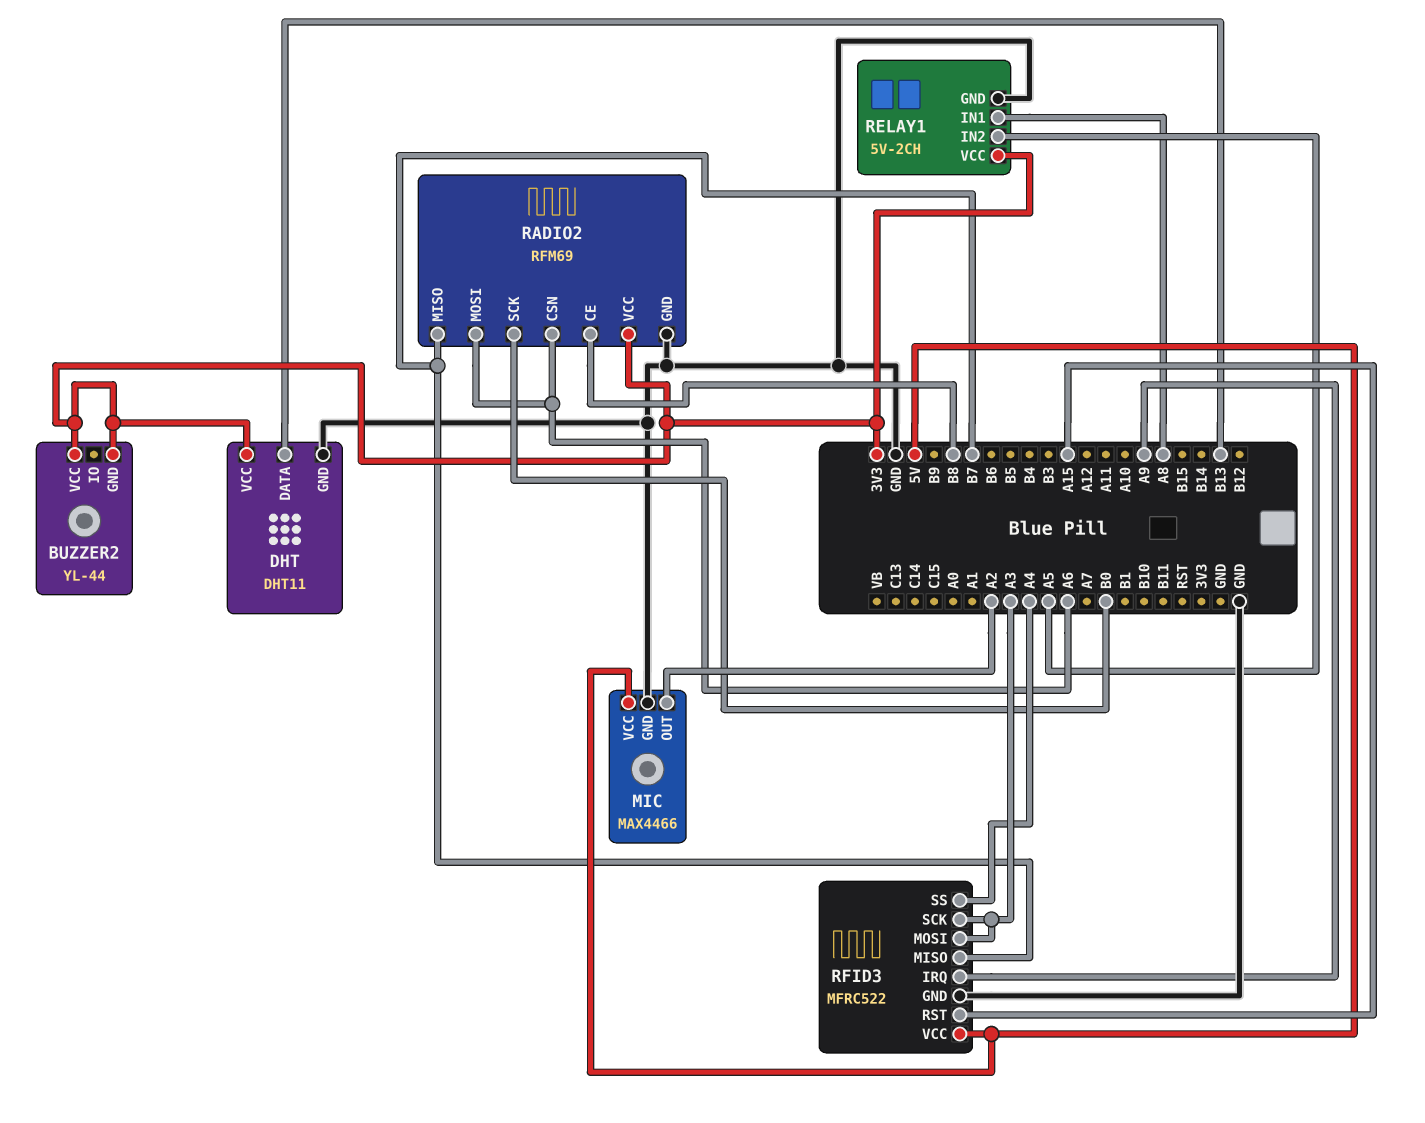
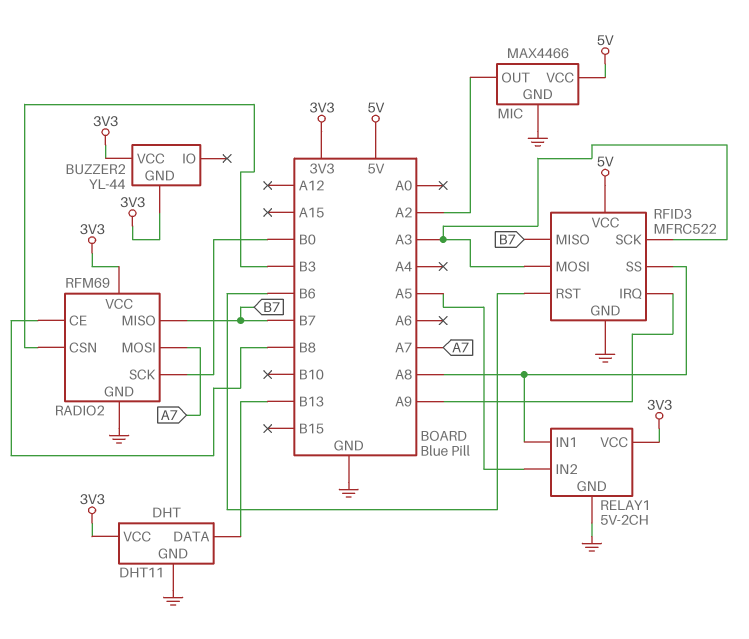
RADIO2 pin CSN: A6 -> B3
RADIO2 pin MOSI: A6 -> A7
RFID3 pin RST: A15 -> B6
RFID3 pin SS: A4 -> A8

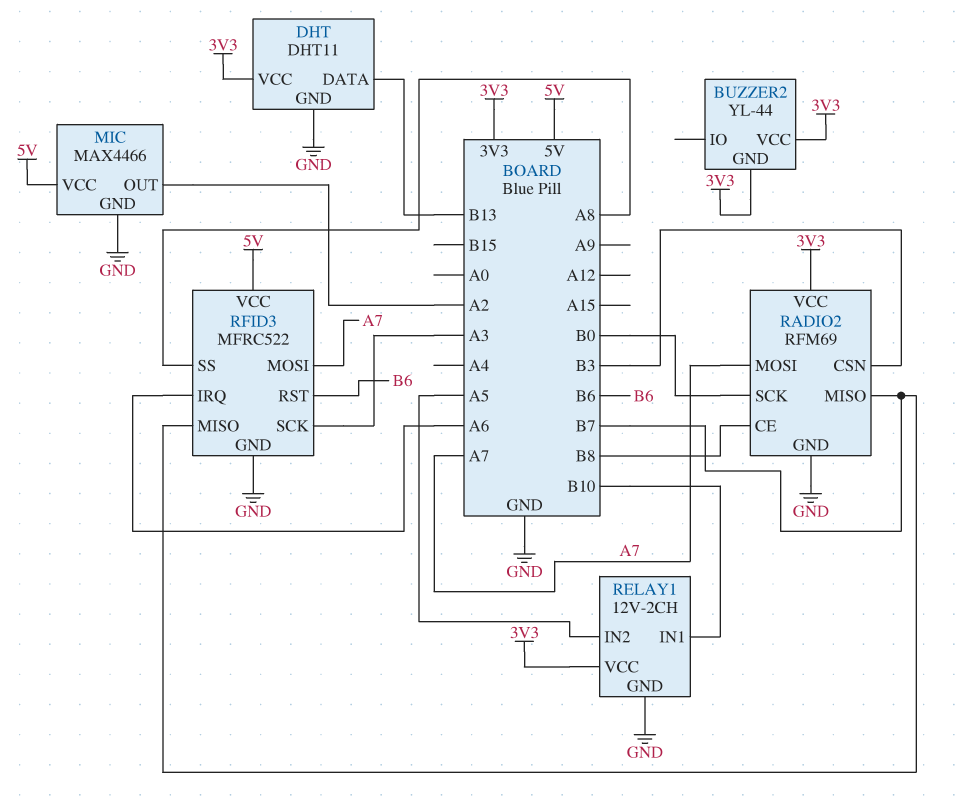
RELAY1: 5V-2CH -> 12V-2CH
RELAY1 pin IN1: A8 -> B10
RFID3 pin IRQ: A9 -> A6
RFID3 pin MOSI: A3 -> A7

